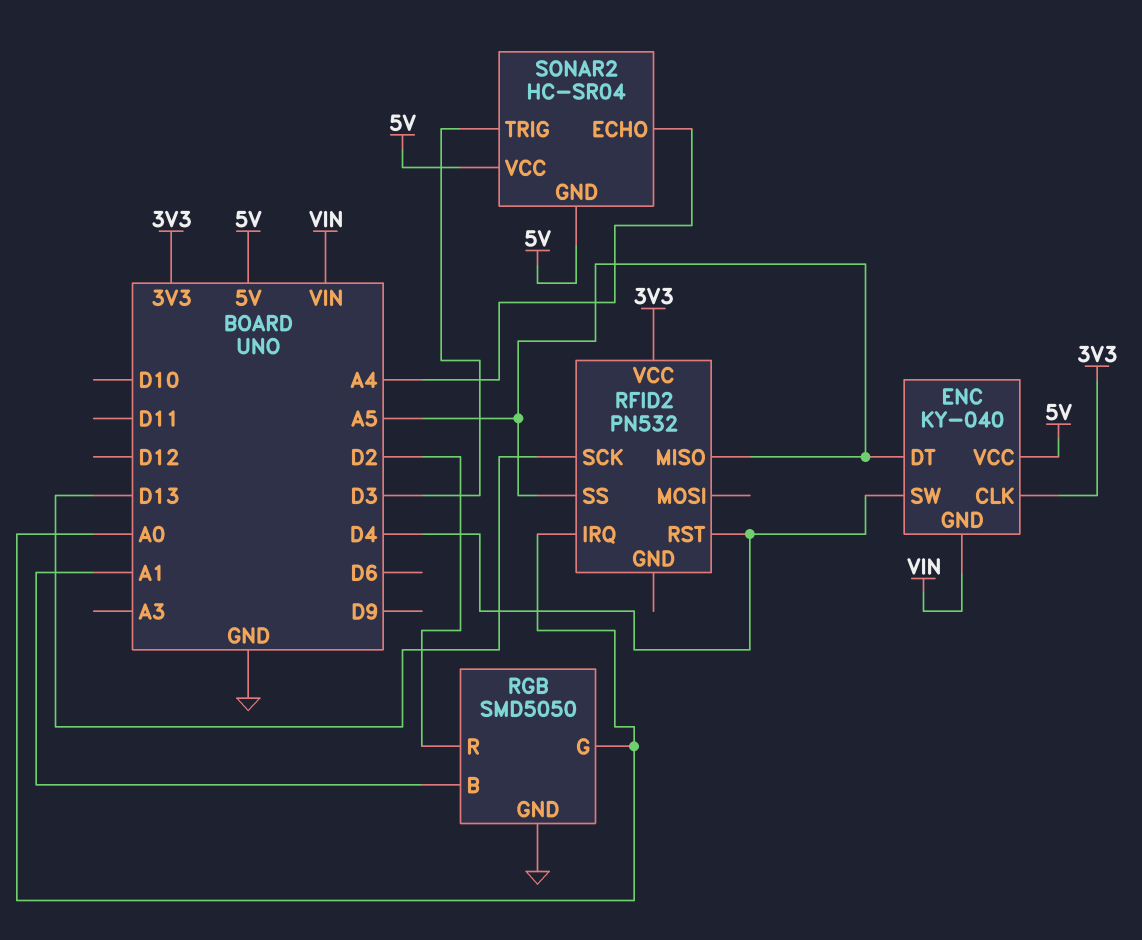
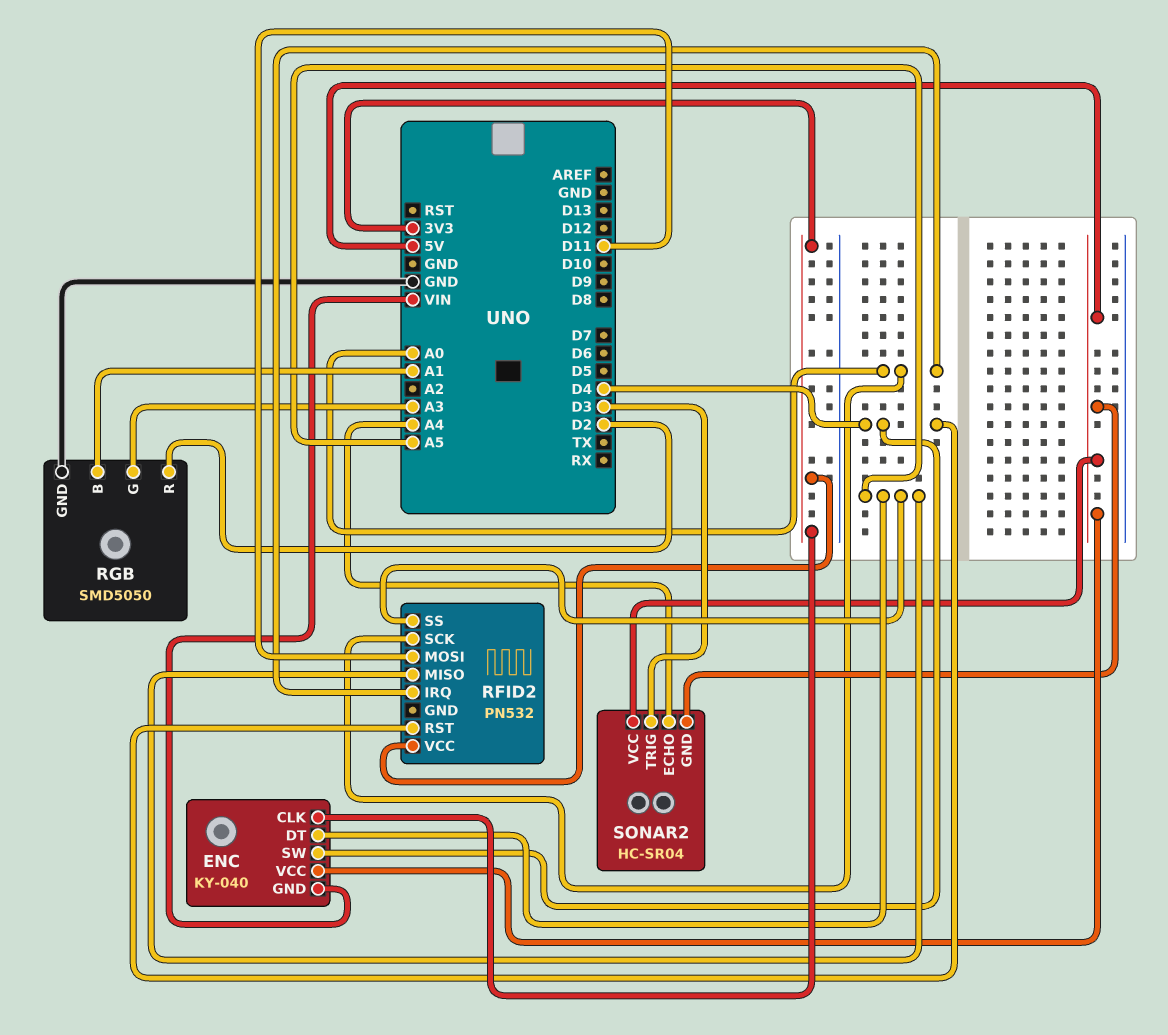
RFID2 pin MOSI: none -> D11
RFID2 pin SCK: D13 -> A0
RGB pin G: A0 -> A3

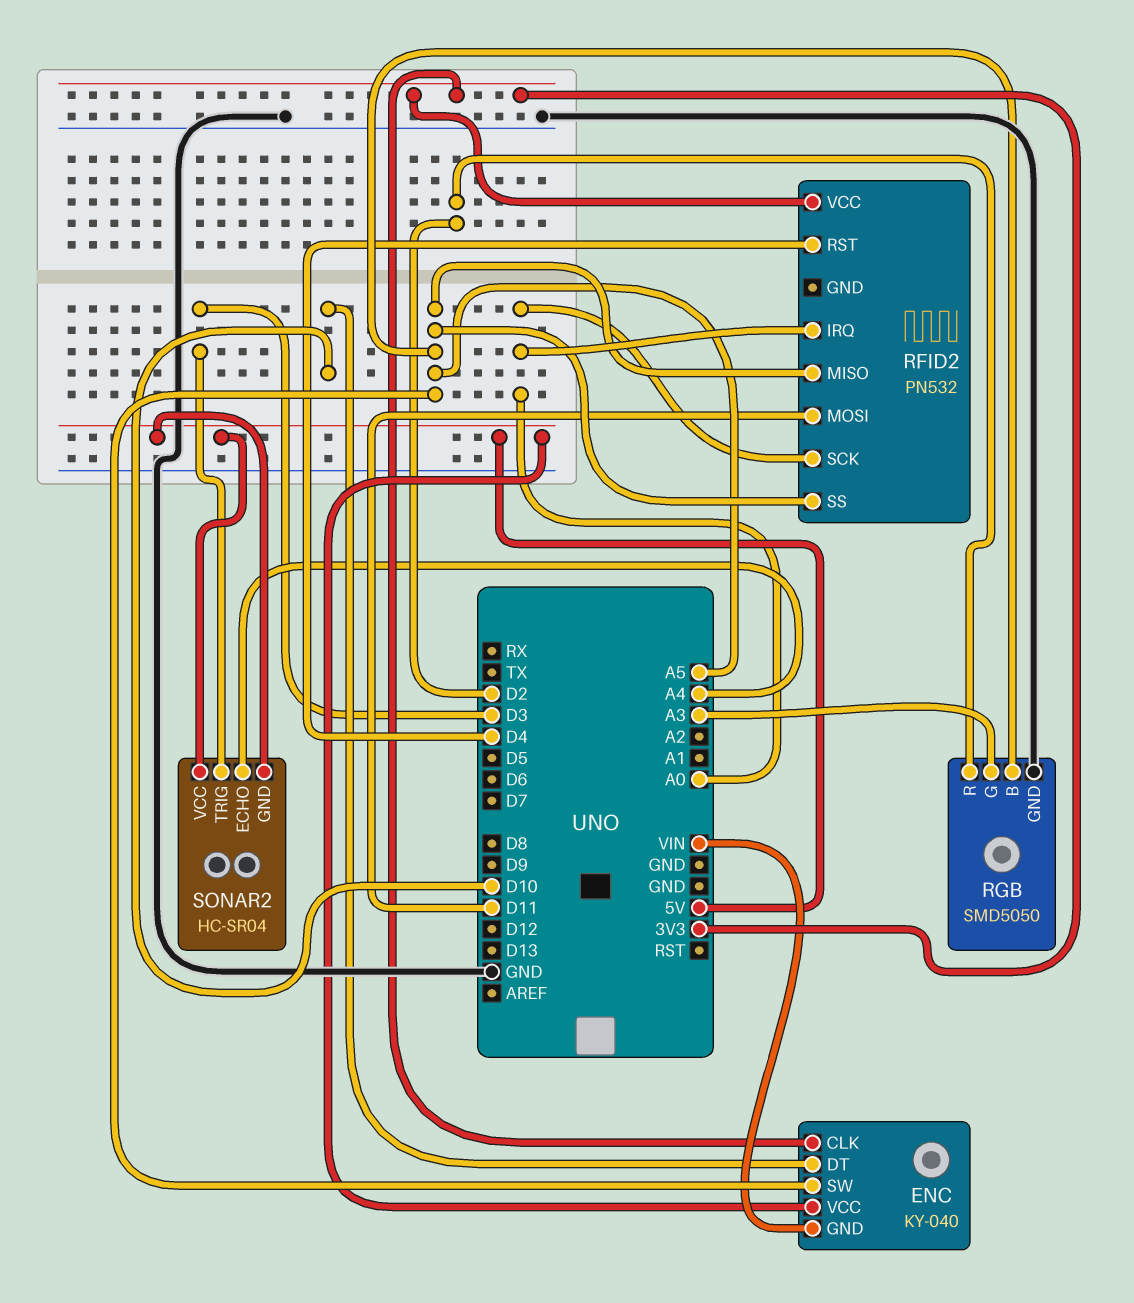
ENC pin DT: A5 -> D10
ENC pin SW: D4 -> A5
RGB pin B: A1 -> A5

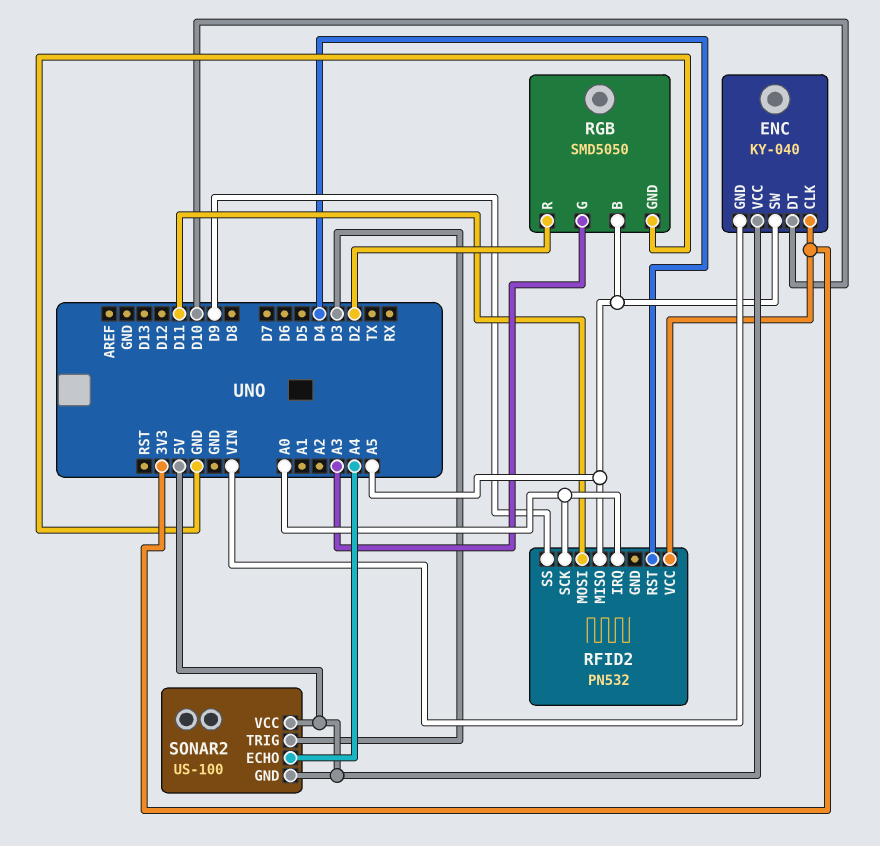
RFID2 pin SS: A5 -> D9
SONAR2: HC-SR04 -> US-100

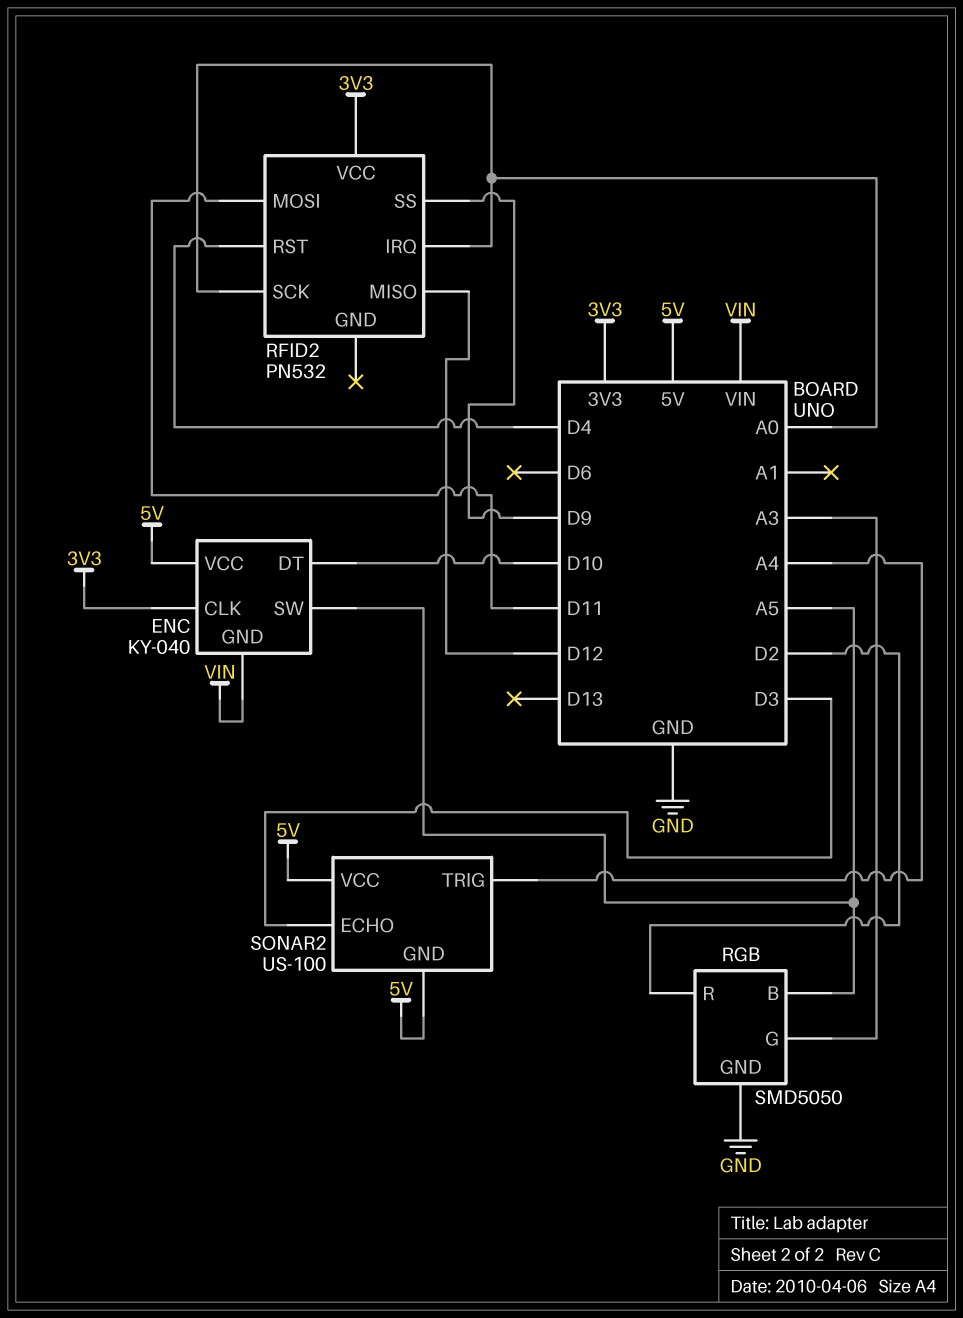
RFID2 pin MISO: A5 -> D12
SONAR2 pin ECHO: A4 -> D3
SONAR2 pin TRIG: D3 -> A4

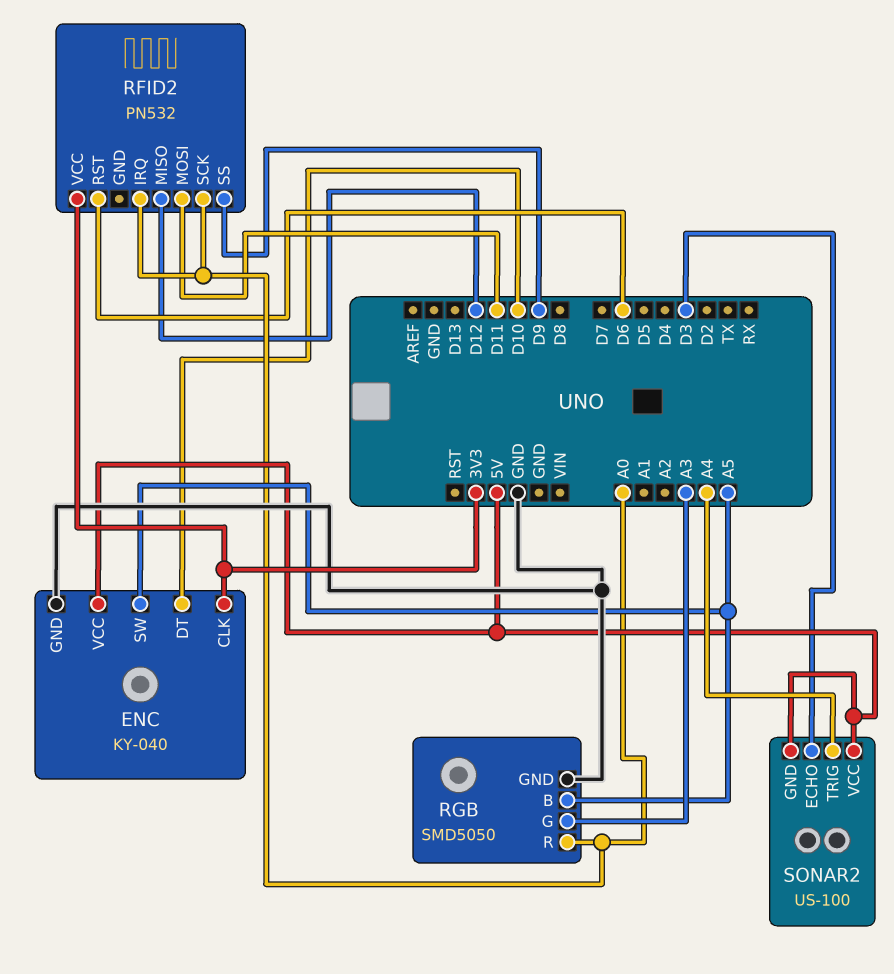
ENC pin GND: VIN -> GND
RFID2 pin RST: D4 -> D6
RGB pin R: D2 -> A0

